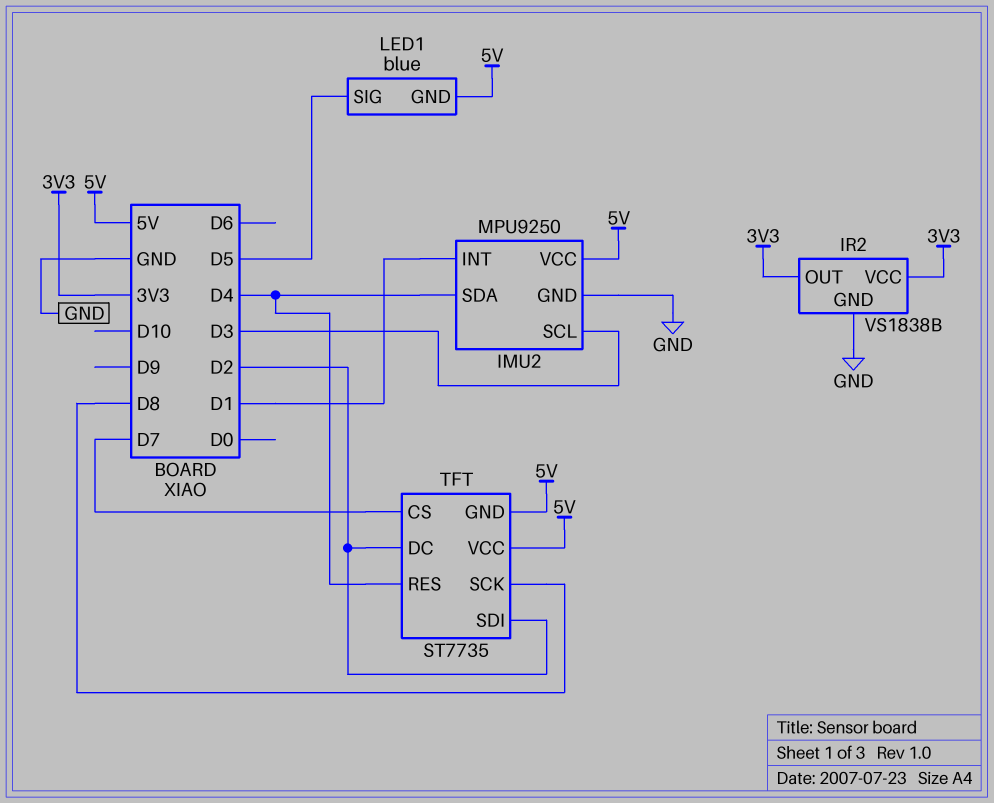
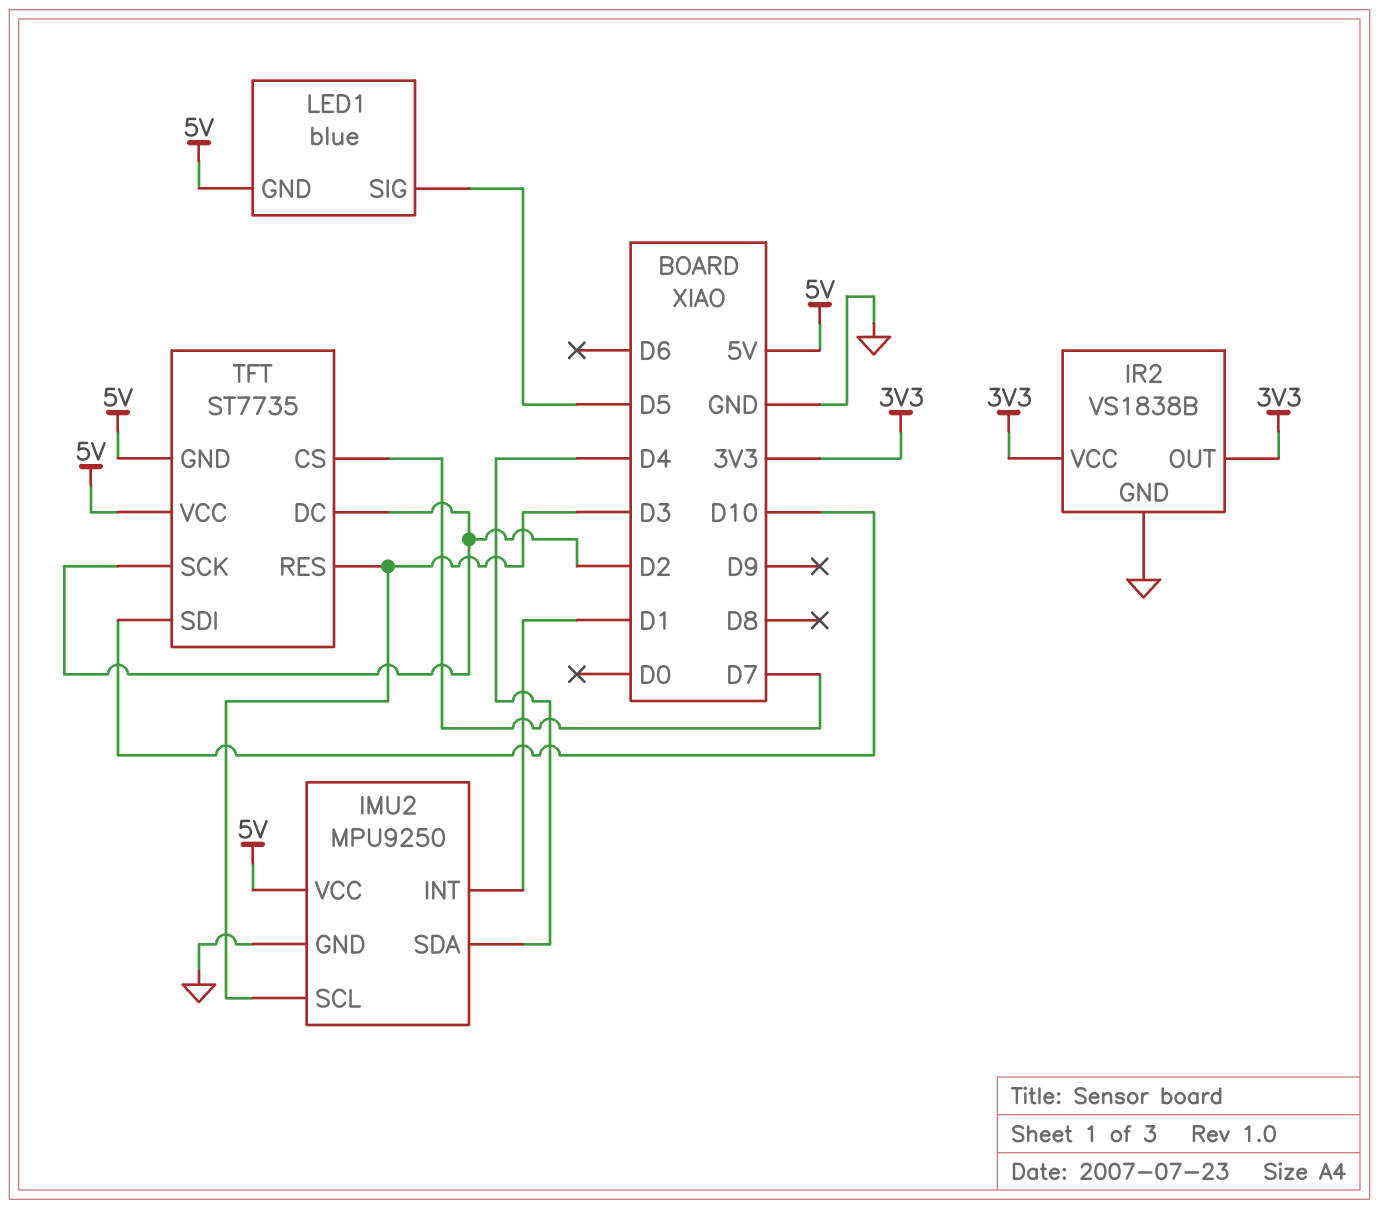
TFT pin RES: D4 -> D3
TFT pin SCK: D8 -> D2
TFT pin SDI: D2 -> D10

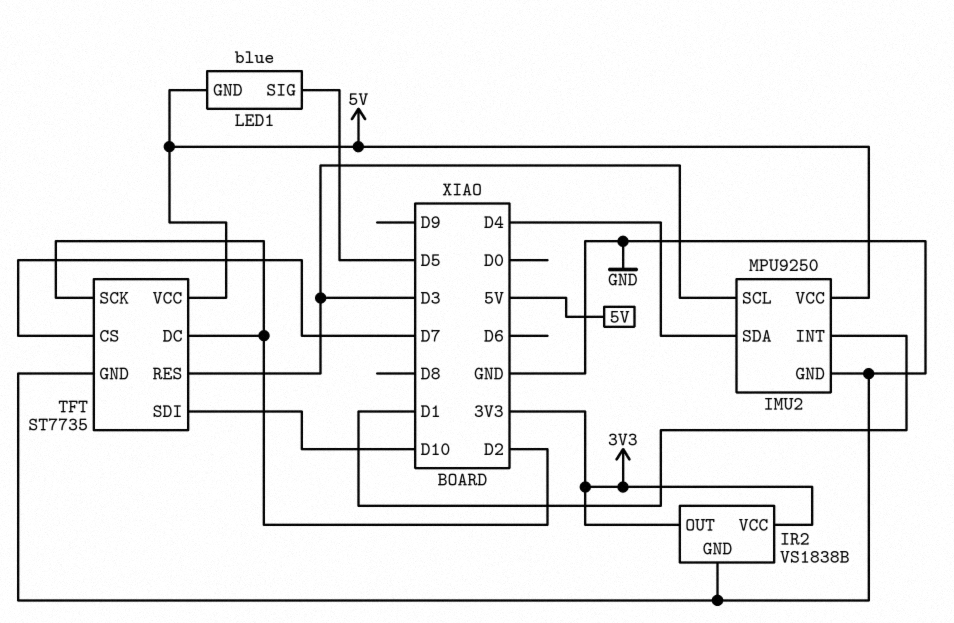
TFT pin GND: 5V -> GND

